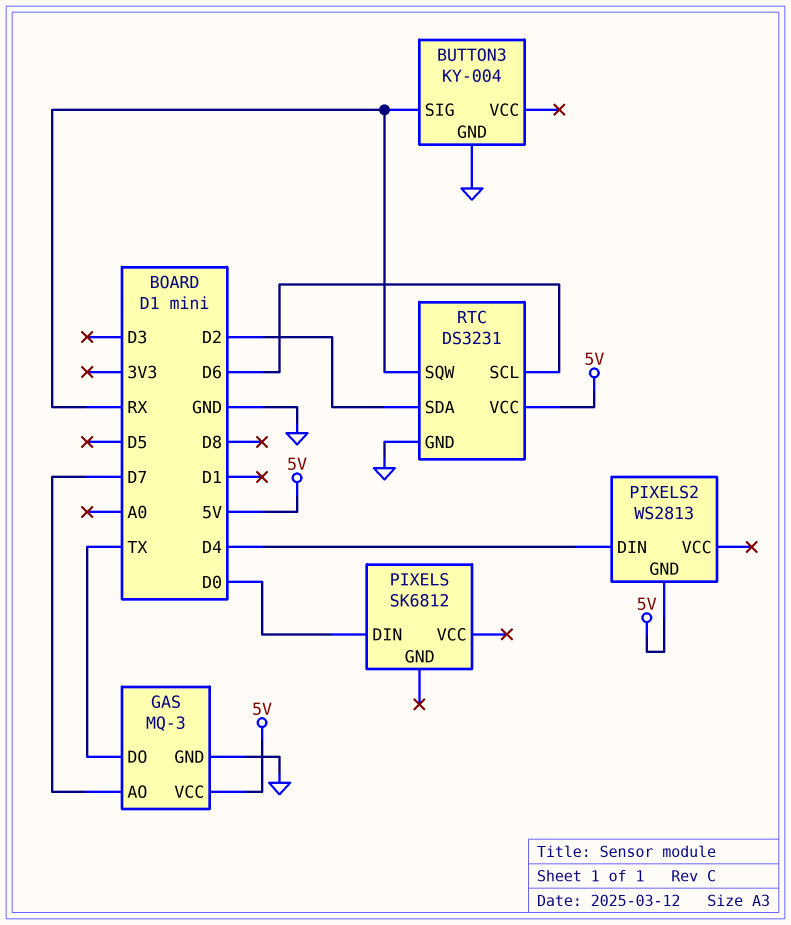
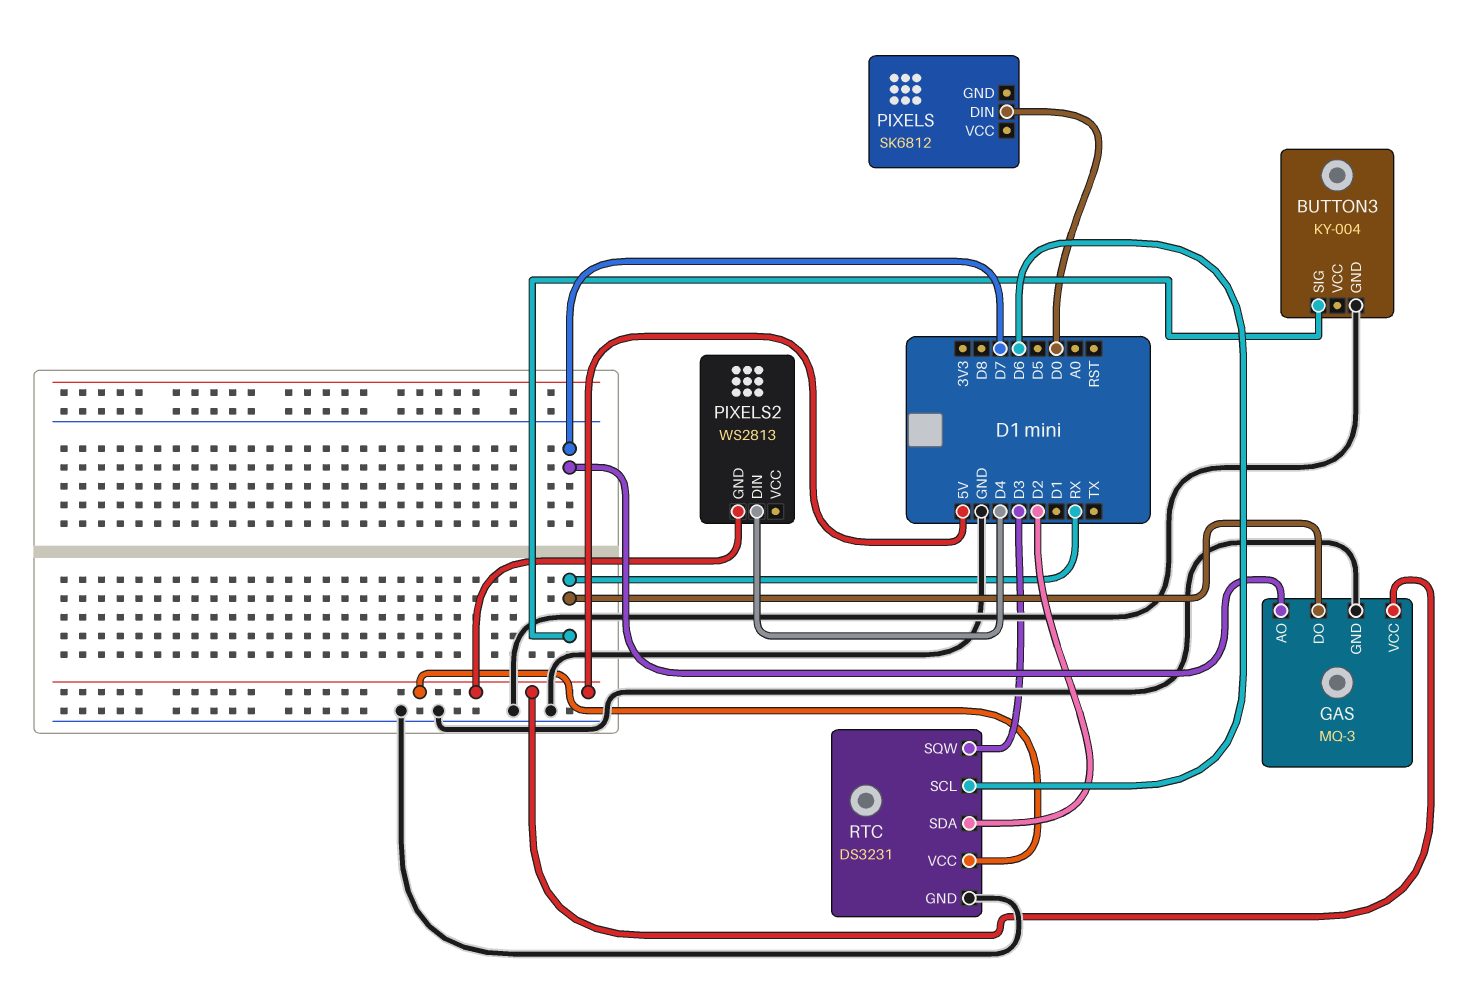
GAS pin DO: TX -> RX
RTC pin SQW: RX -> D3

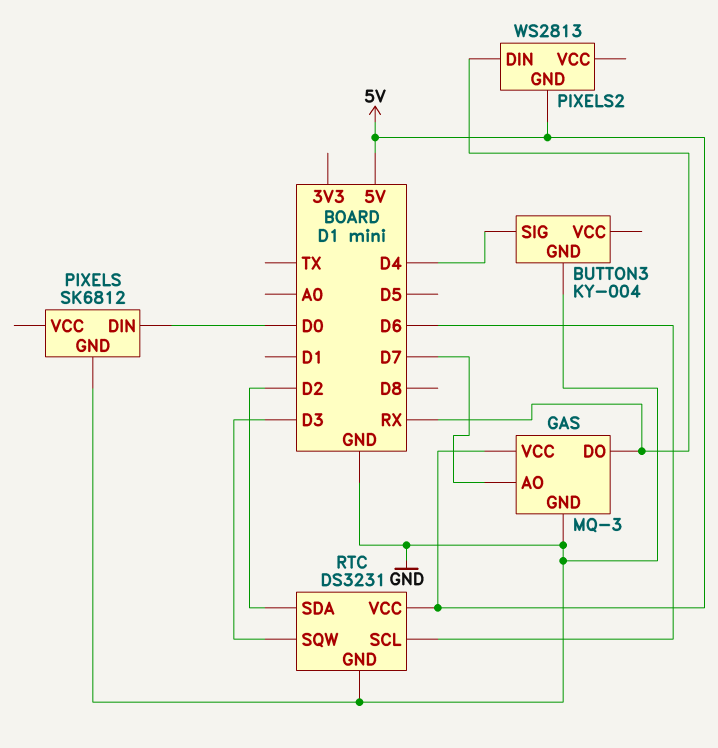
BUTTON3 pin SIG: RX -> D4
PIXELS pin GND: none -> GND
PIXELS2 pin DIN: D4 -> RX

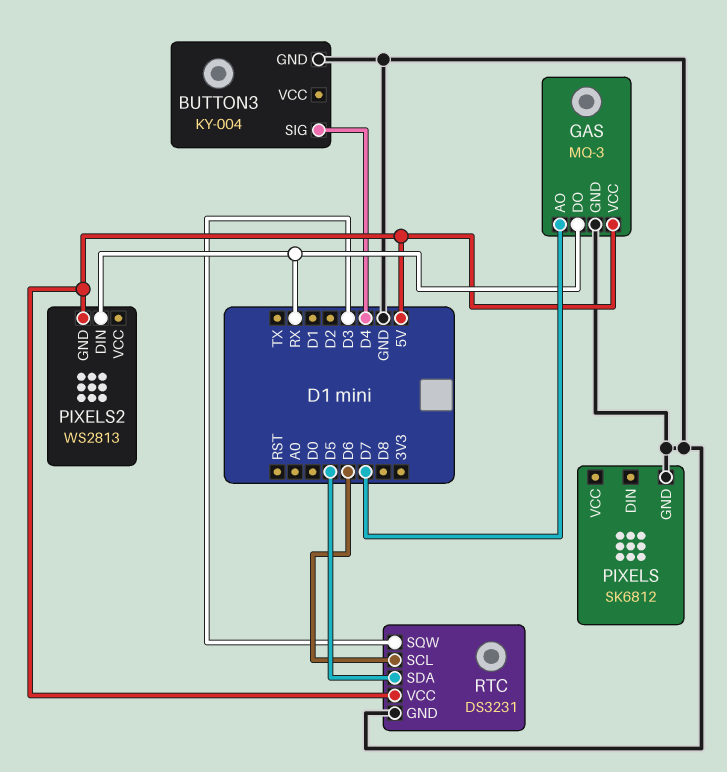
PIXELS pin DIN: D0 -> none
RTC pin SDA: D2 -> D5

